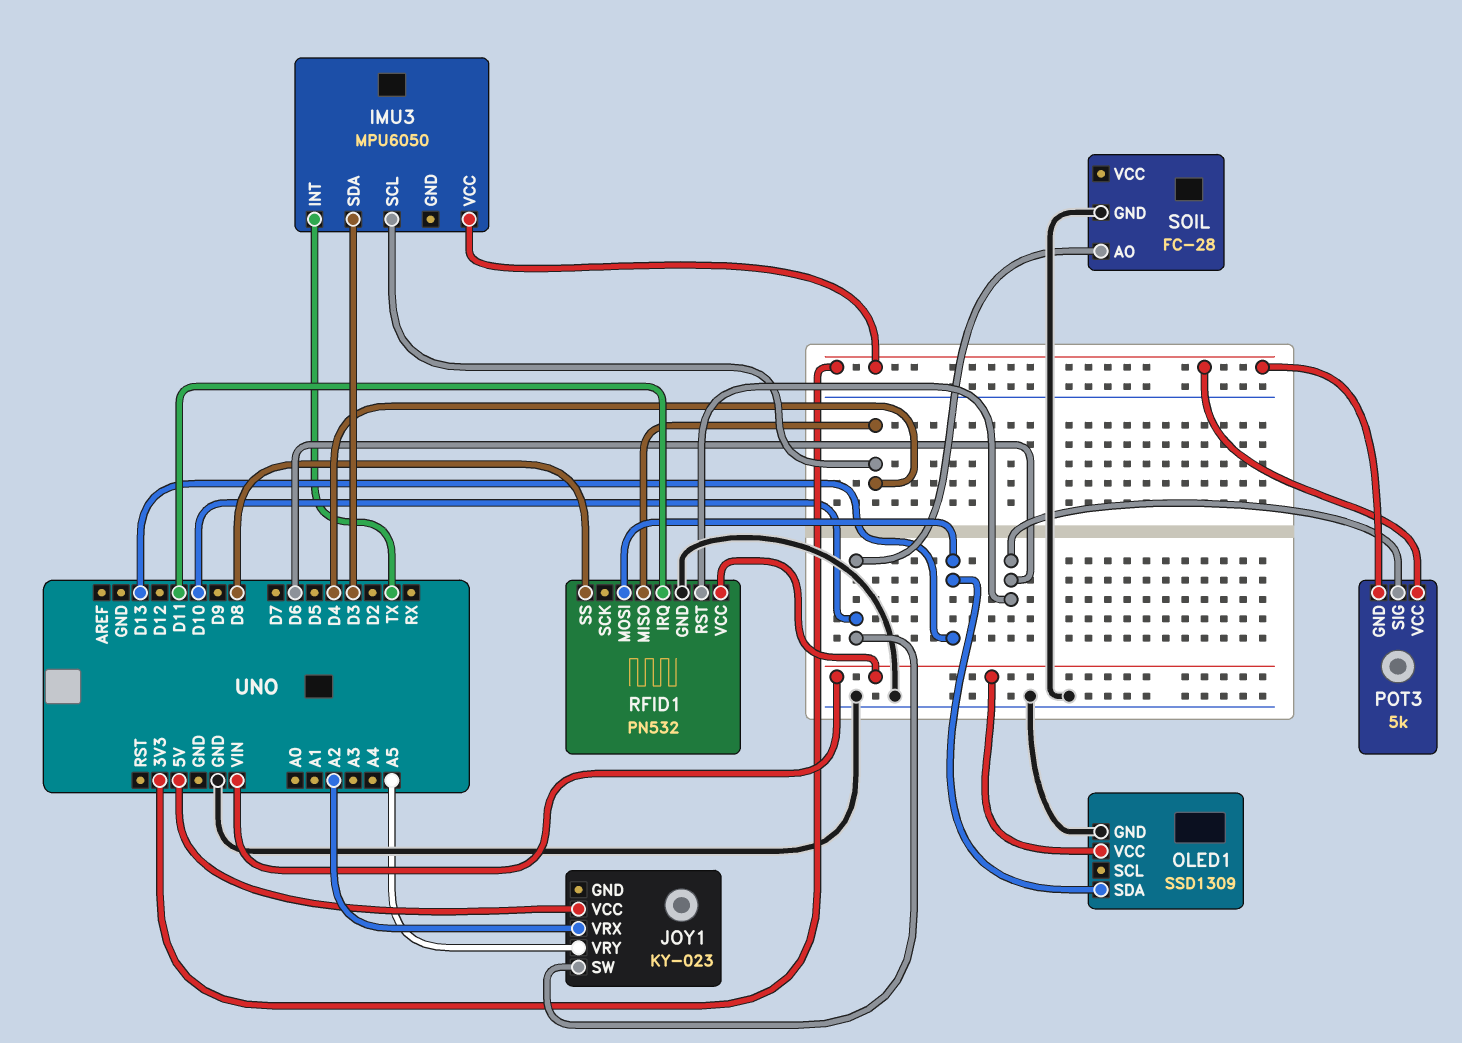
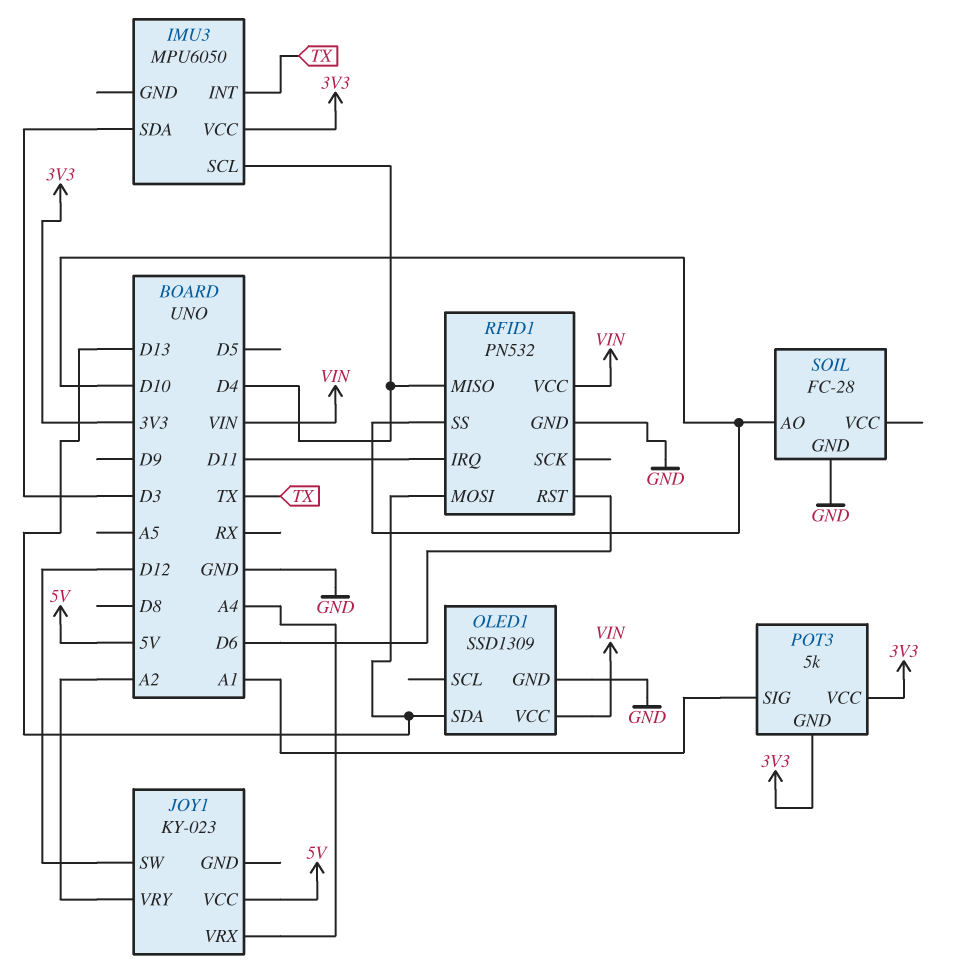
JOY1 pin SW: D10 -> D12
JOY1 pin VRX: A2 -> A4
JOY1 pin VRY: A5 -> A2
POT3 pin SIG: D6 -> A1
RFID1 pin SS: D8 -> D10

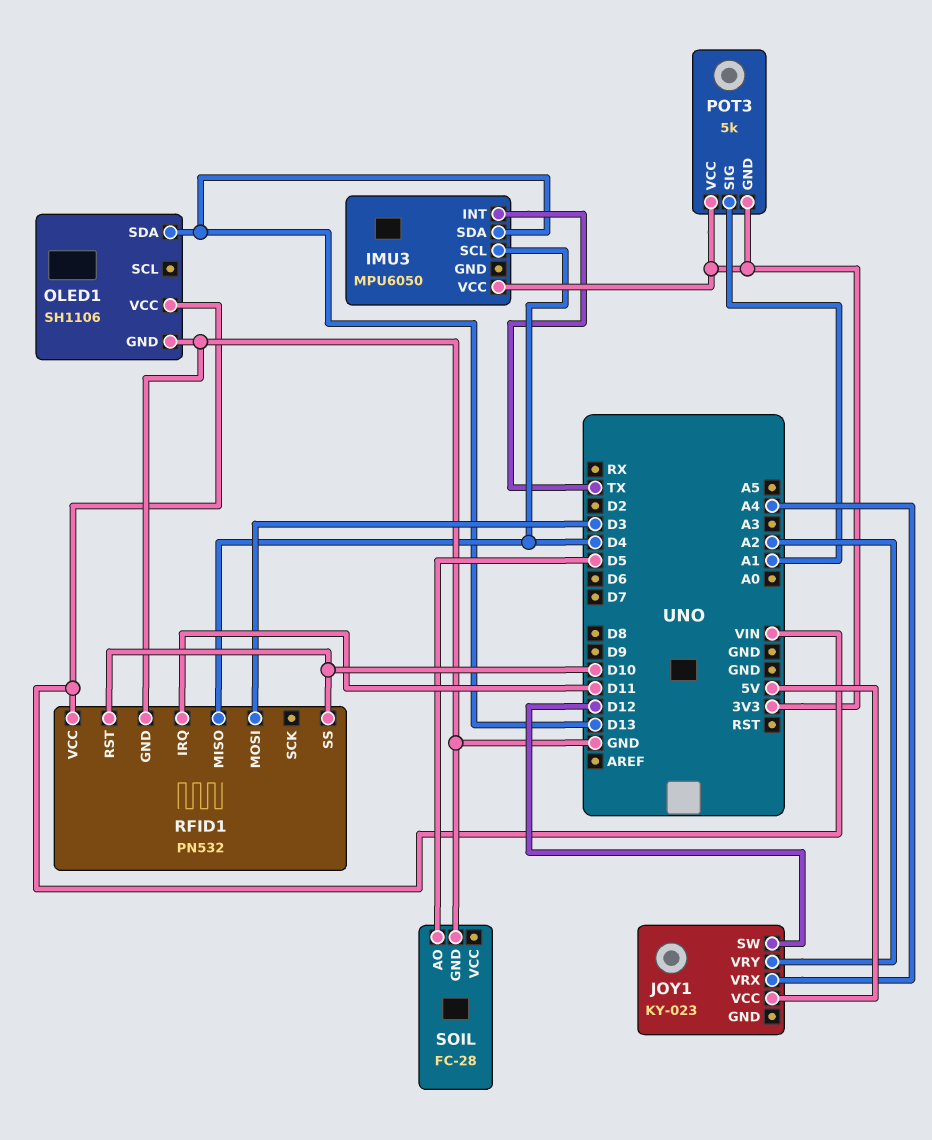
IMU3 pin SDA: D3 -> D13
OLED1: SSD1309 -> SH1106
RFID1 pin MOSI: D13 -> D3
RFID1 pin RST: D6 -> D10
SOIL pin AO: D10 -> D5

